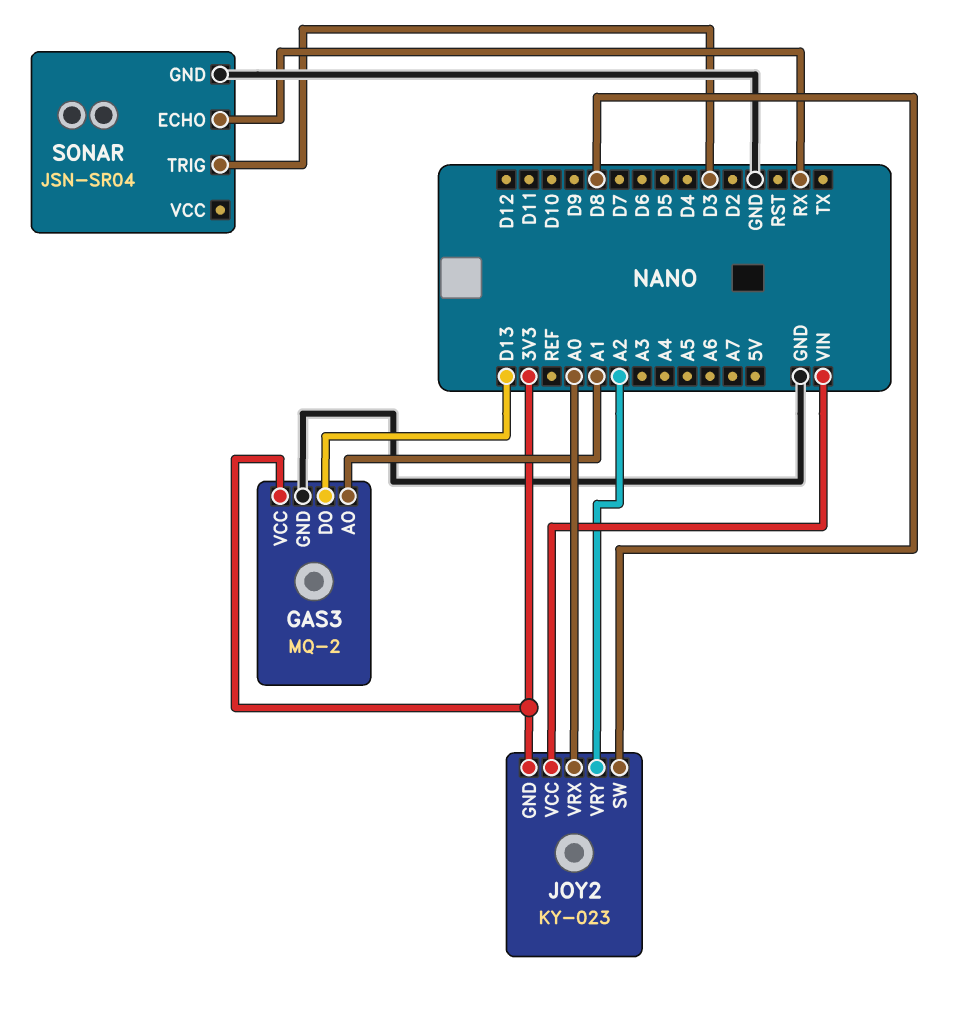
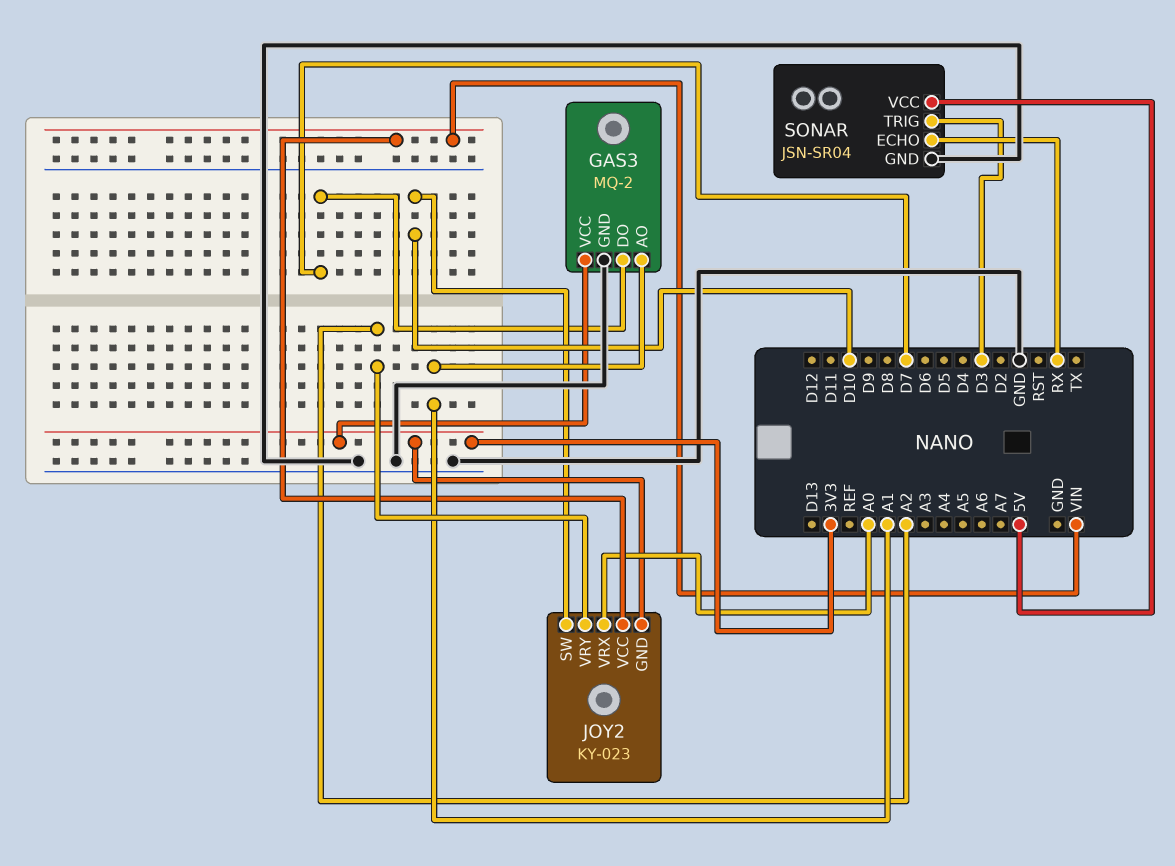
GAS3 pin DO: D13 -> D7
JOY2 pin SW: D8 -> D10
SONAR pin VCC: none -> 5V

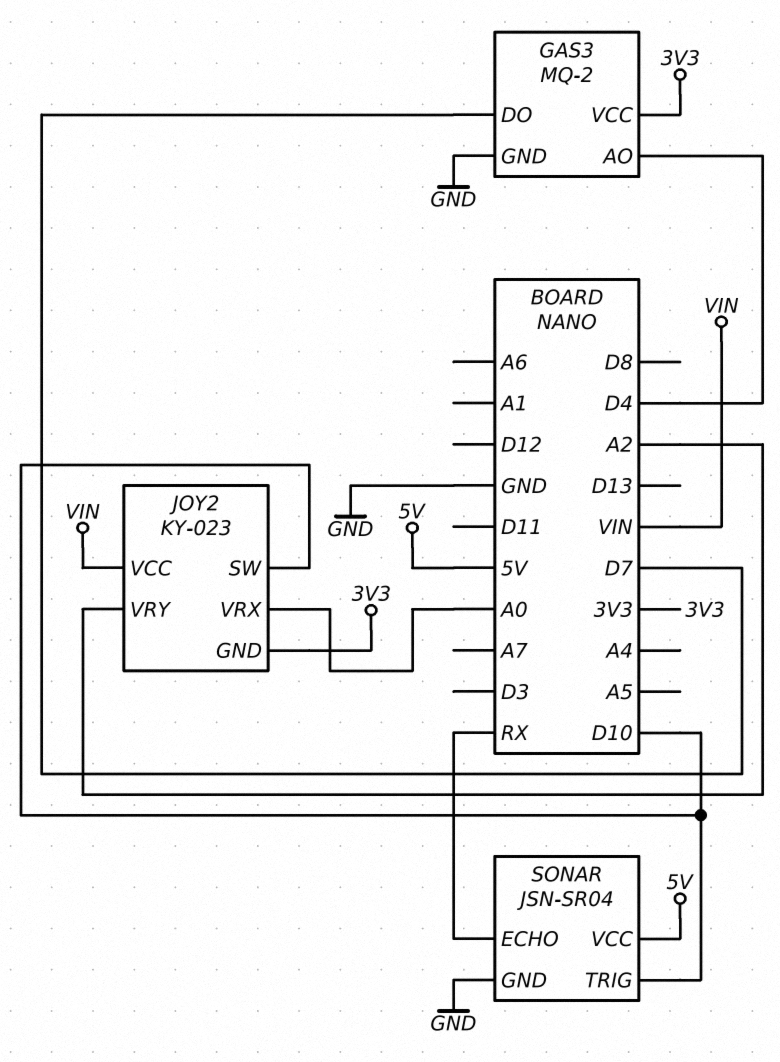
GAS3 pin AO: A1 -> D4
SONAR pin TRIG: D3 -> D10

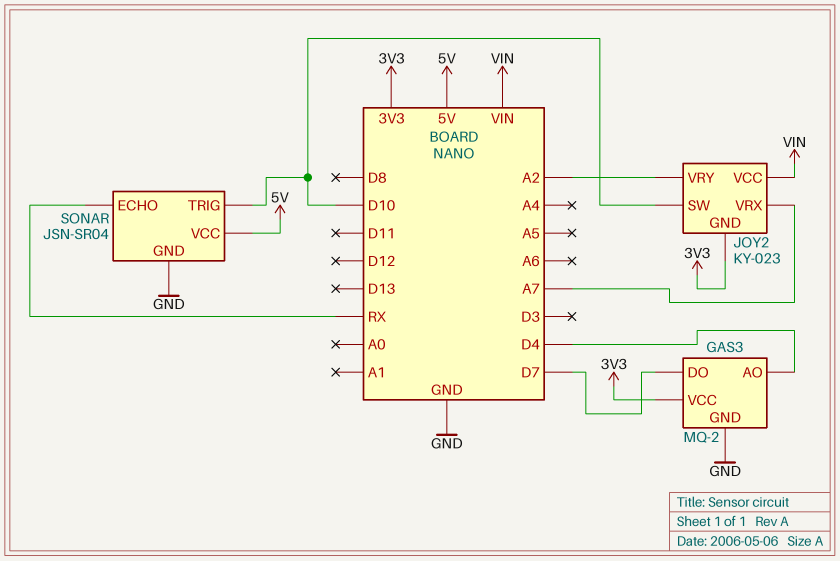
JOY2 pin VRX: A0 -> A7

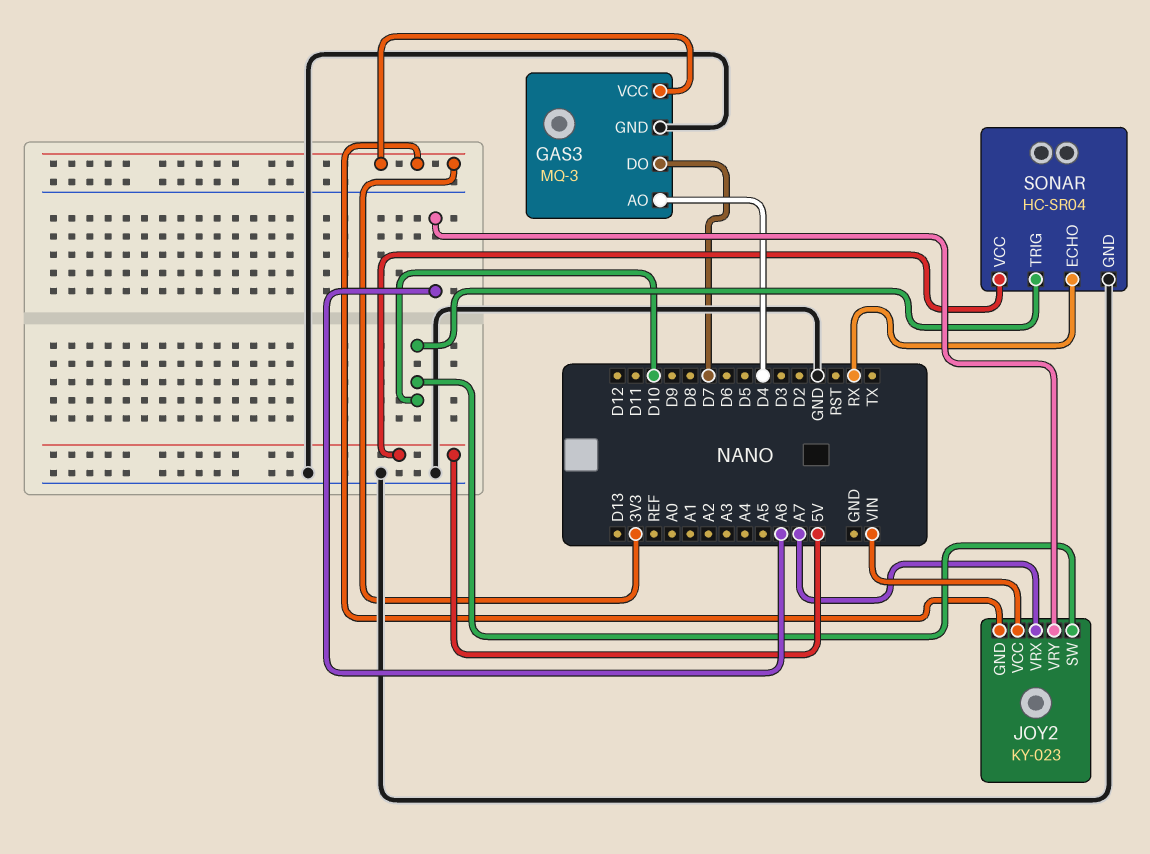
GAS3: MQ-2 -> MQ-3
JOY2 pin VRY: A2 -> A6
SONAR: JSN-SR04 -> HC-SR04

